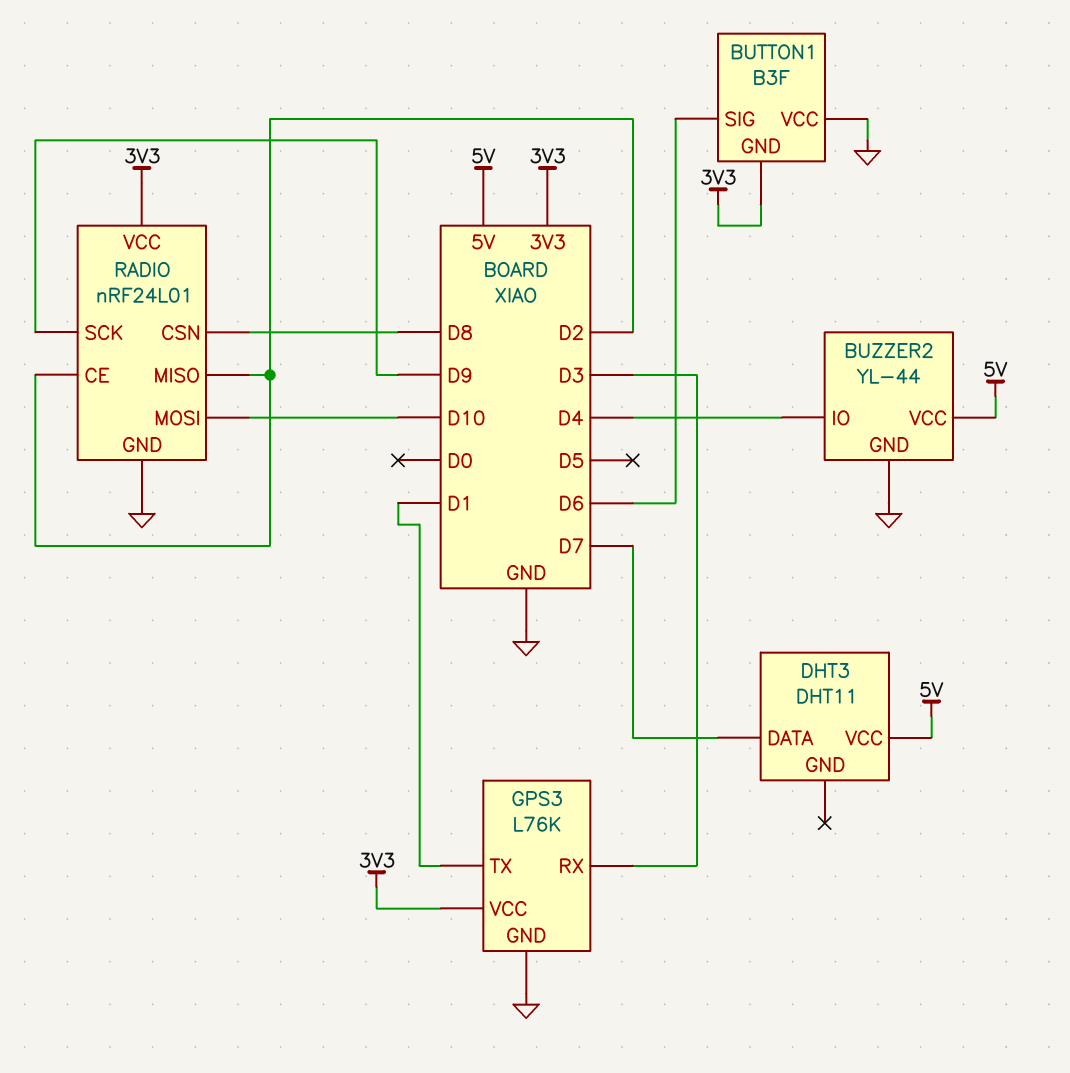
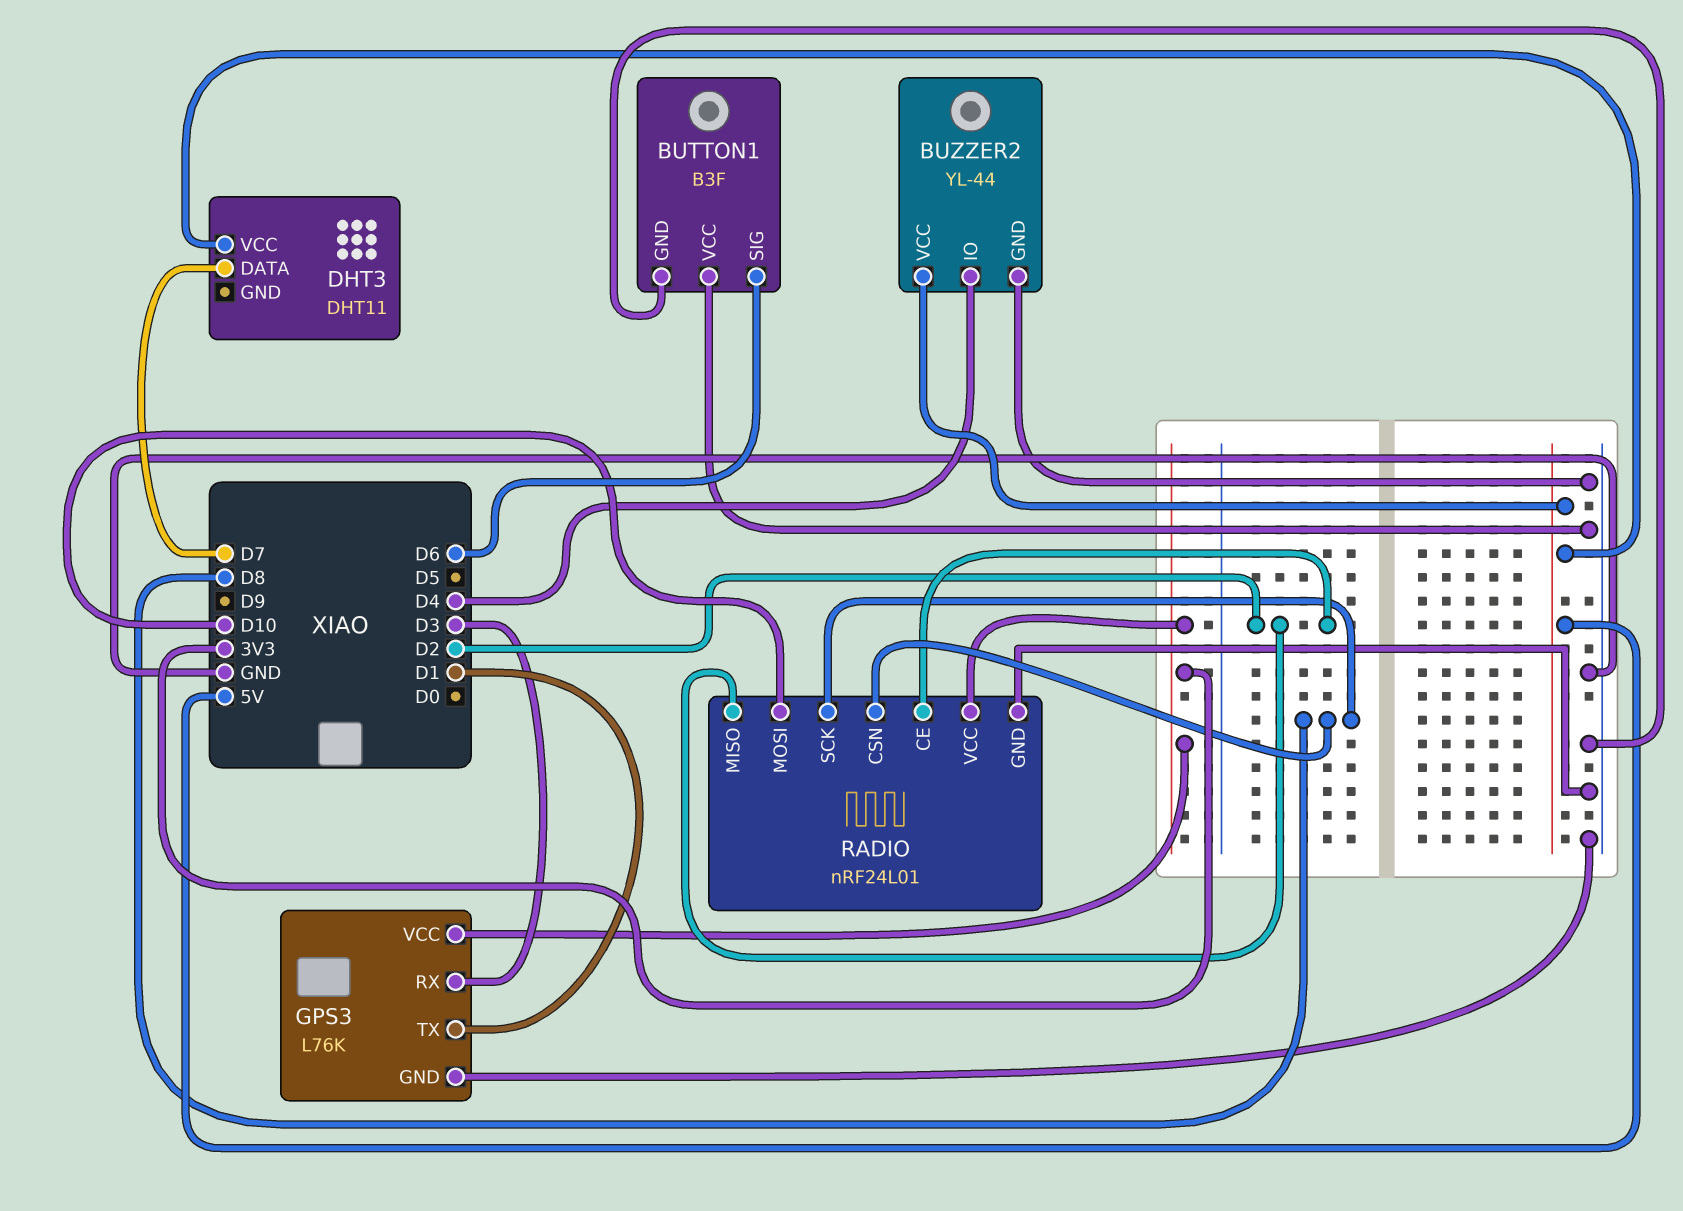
BUTTON1 pin GND: 3V3 -> GND
RADIO pin SCK: D9 -> D8

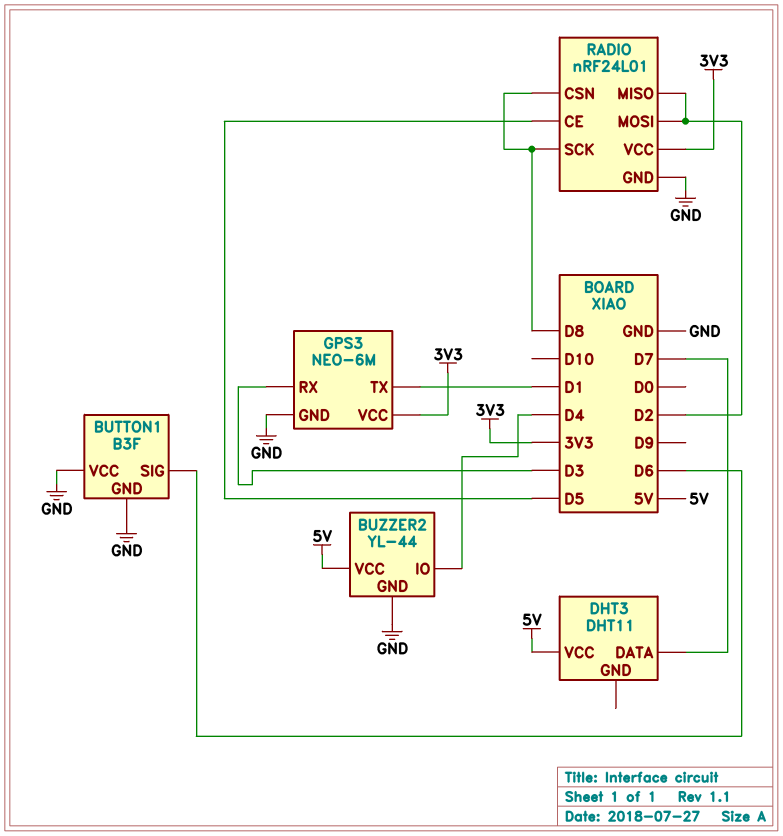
GPS3: L76K -> NEO-6M
RADIO pin CE: D2 -> D5
RADIO pin MOSI: D10 -> D2

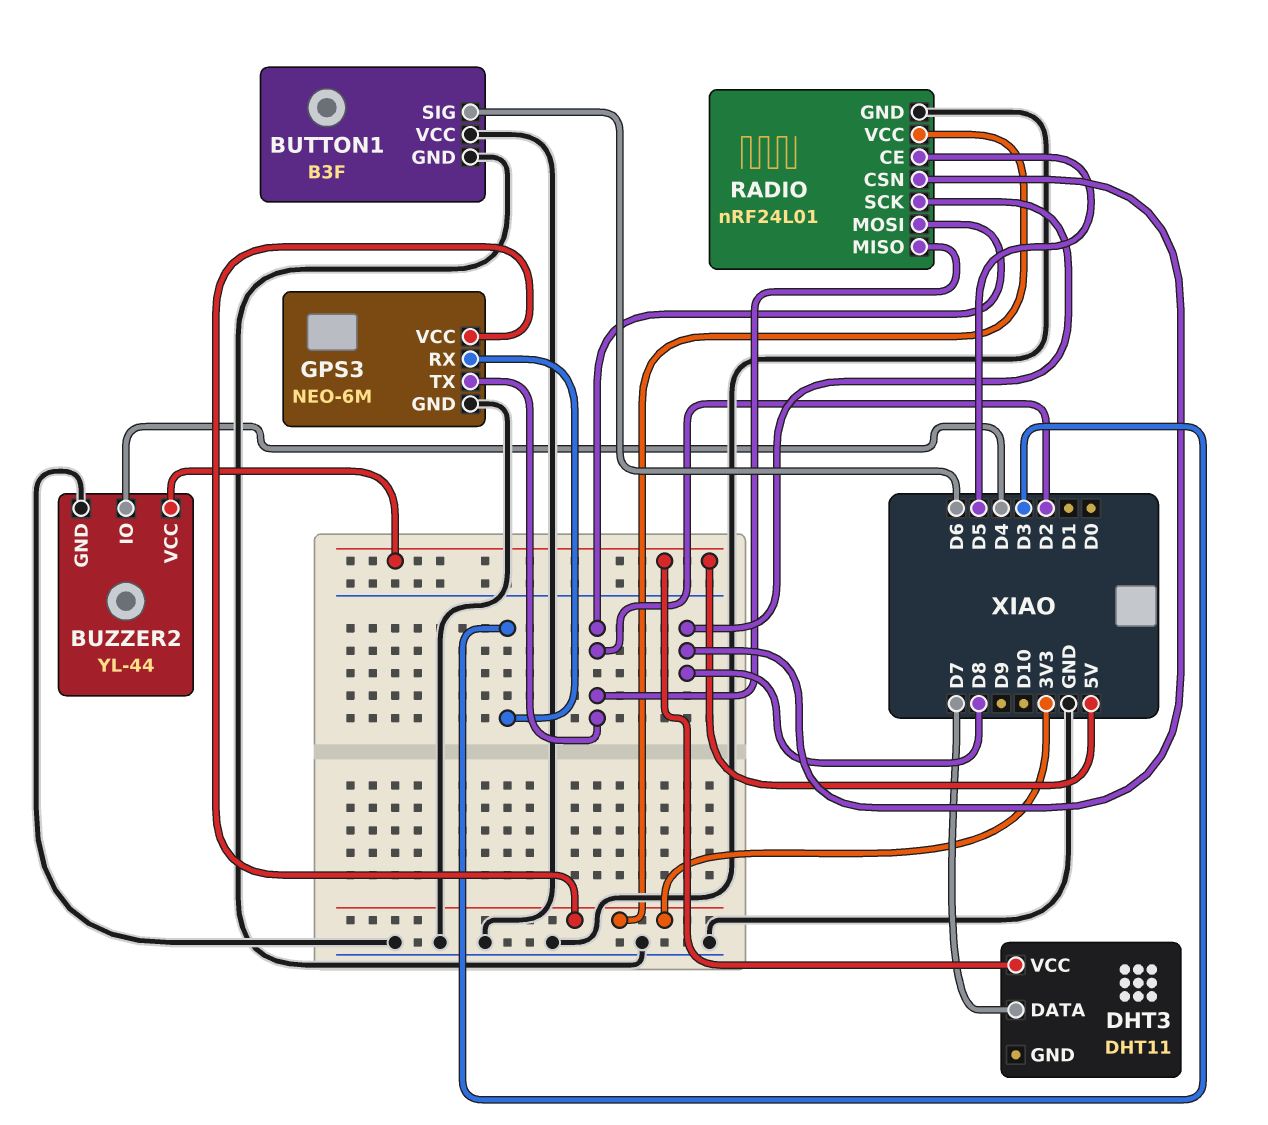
GPS3 pin TX: D1 -> D2

